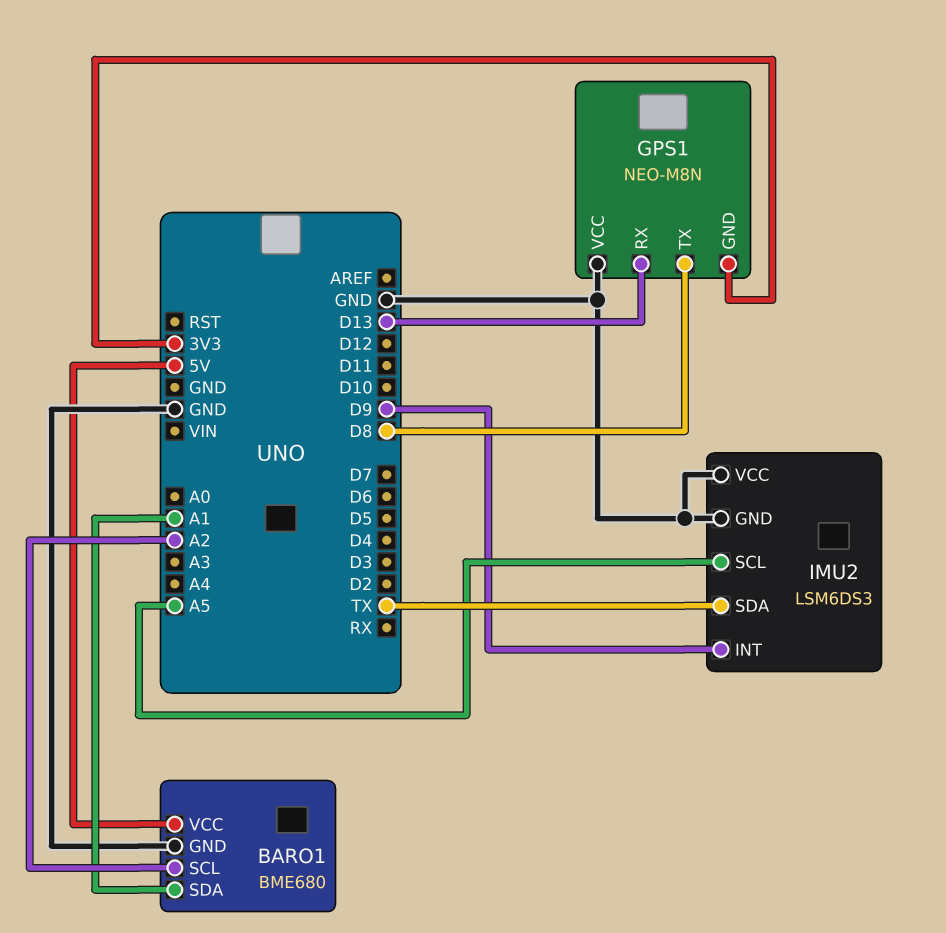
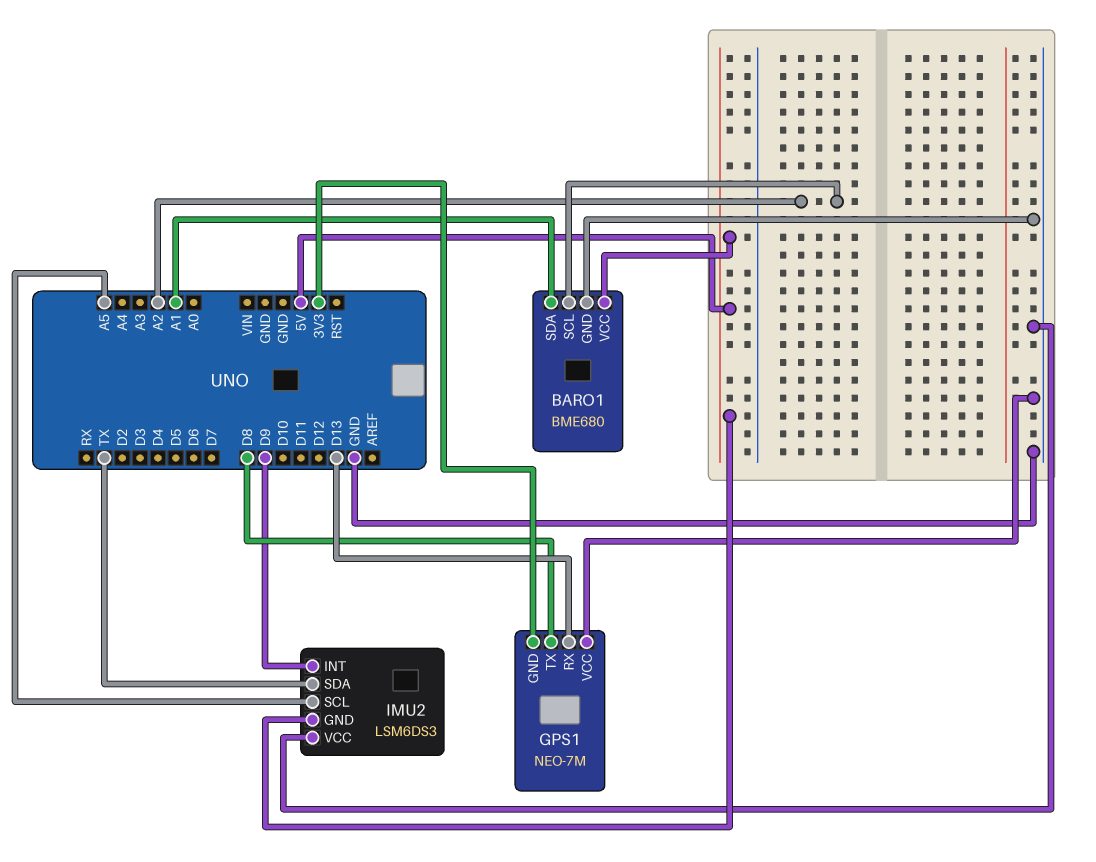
GPS1: NEO-M8N -> NEO-7M
IMU2 pin GND: GND -> 5V

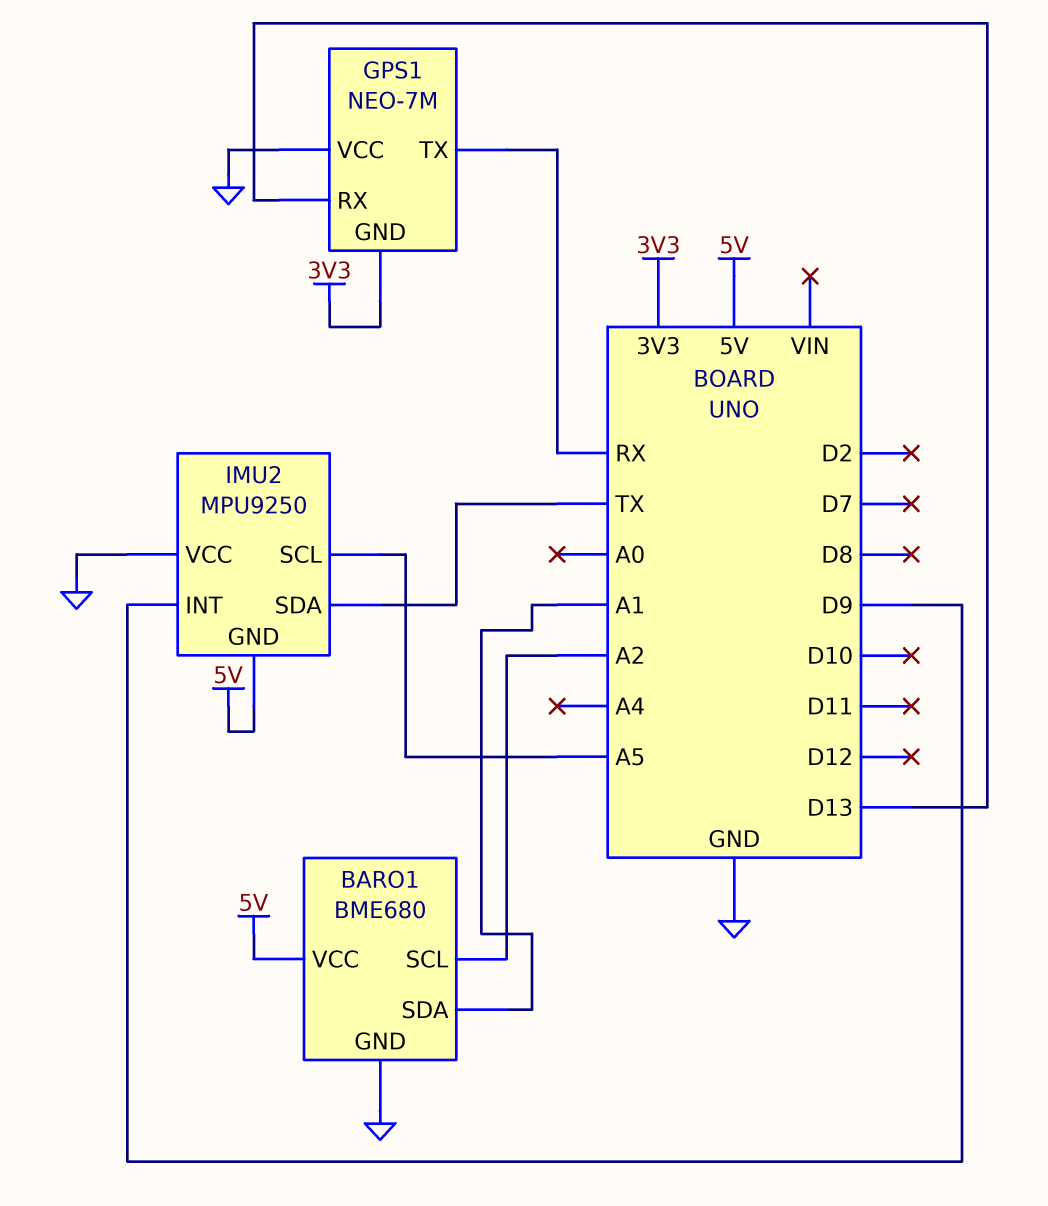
GPS1 pin TX: D8 -> RX
IMU2: LSM6DS3 -> MPU9250

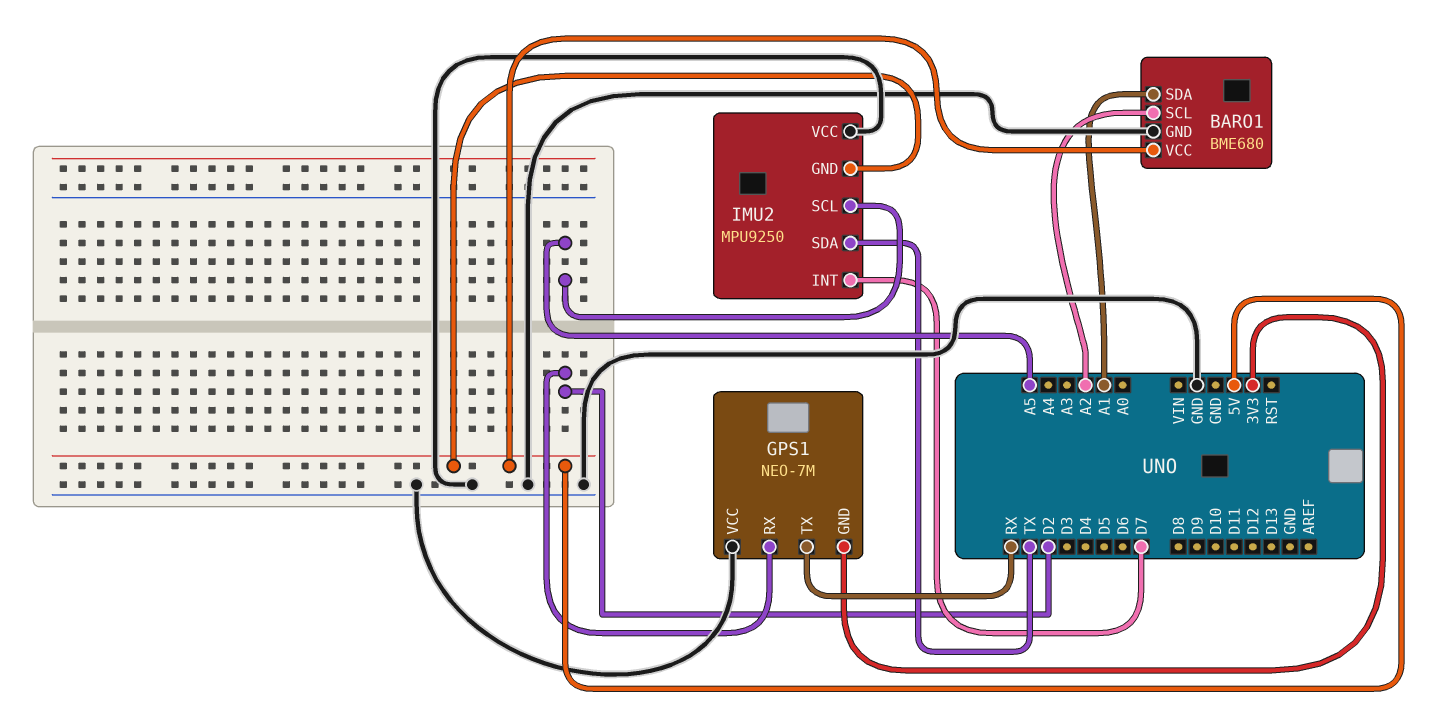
GPS1 pin RX: D13 -> D2
IMU2 pin INT: D9 -> D7

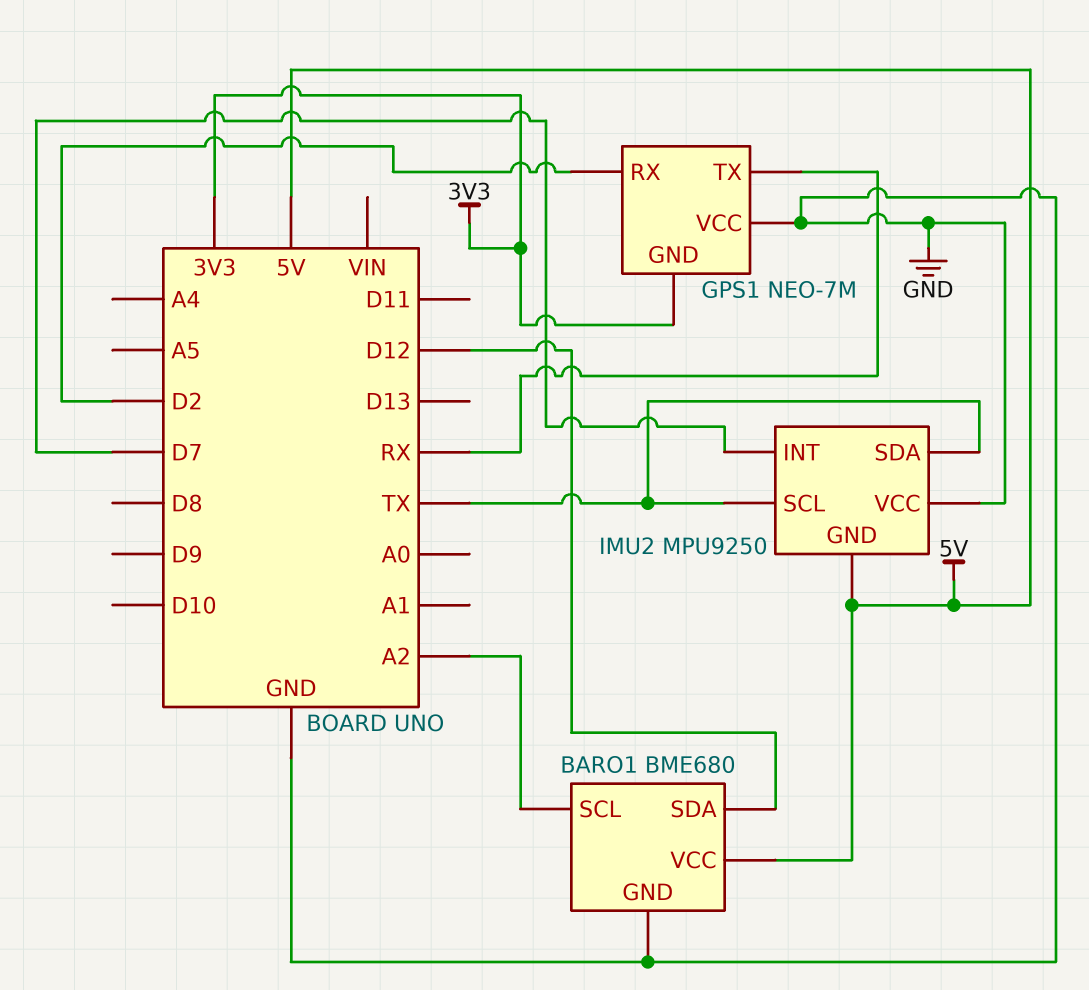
BARO1 pin SDA: A1 -> D12
IMU2 pin SCL: A5 -> TX

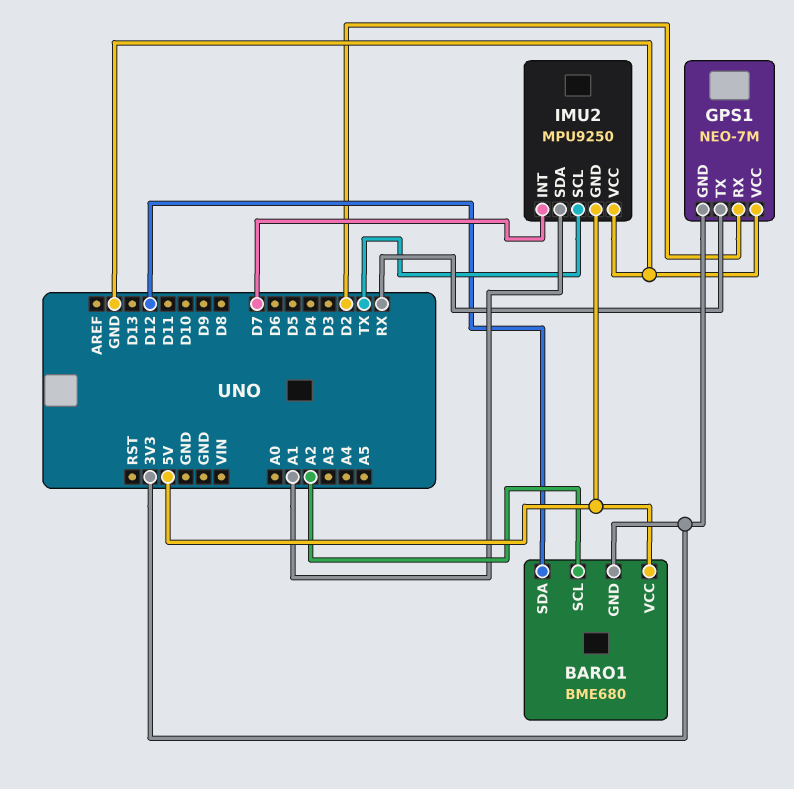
BARO1 pin GND: GND -> 3V3
IMU2 pin SDA: TX -> A1

